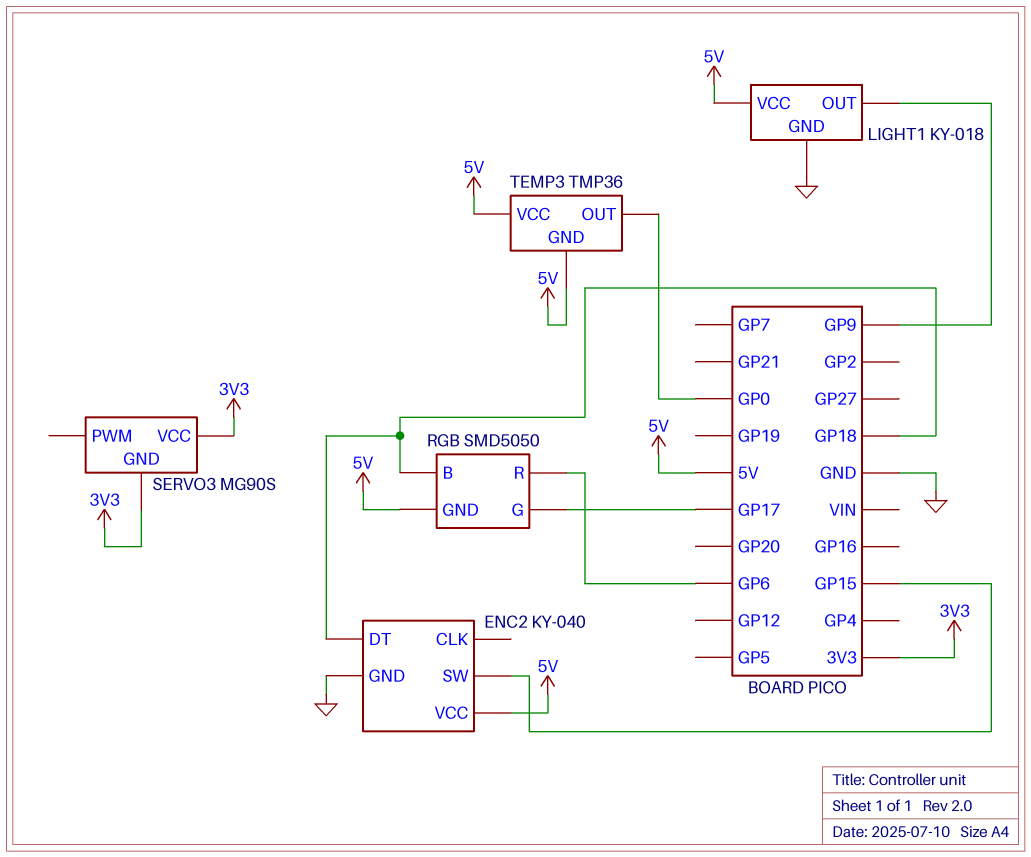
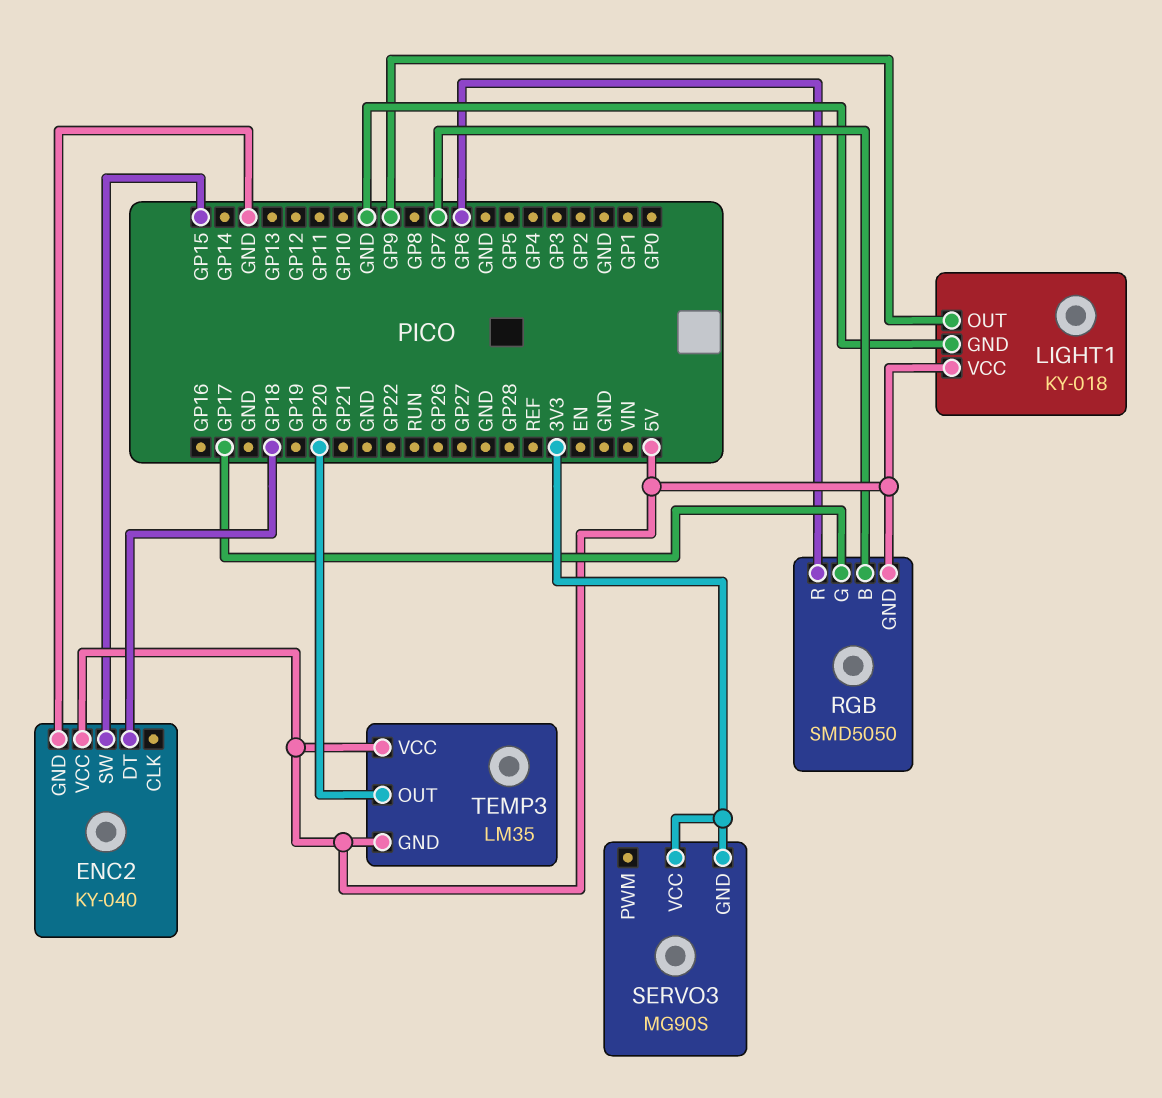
RGB pin B: GP18 -> GP7
TEMP3: TMP36 -> LM35
TEMP3 pin OUT: GP0 -> GP20

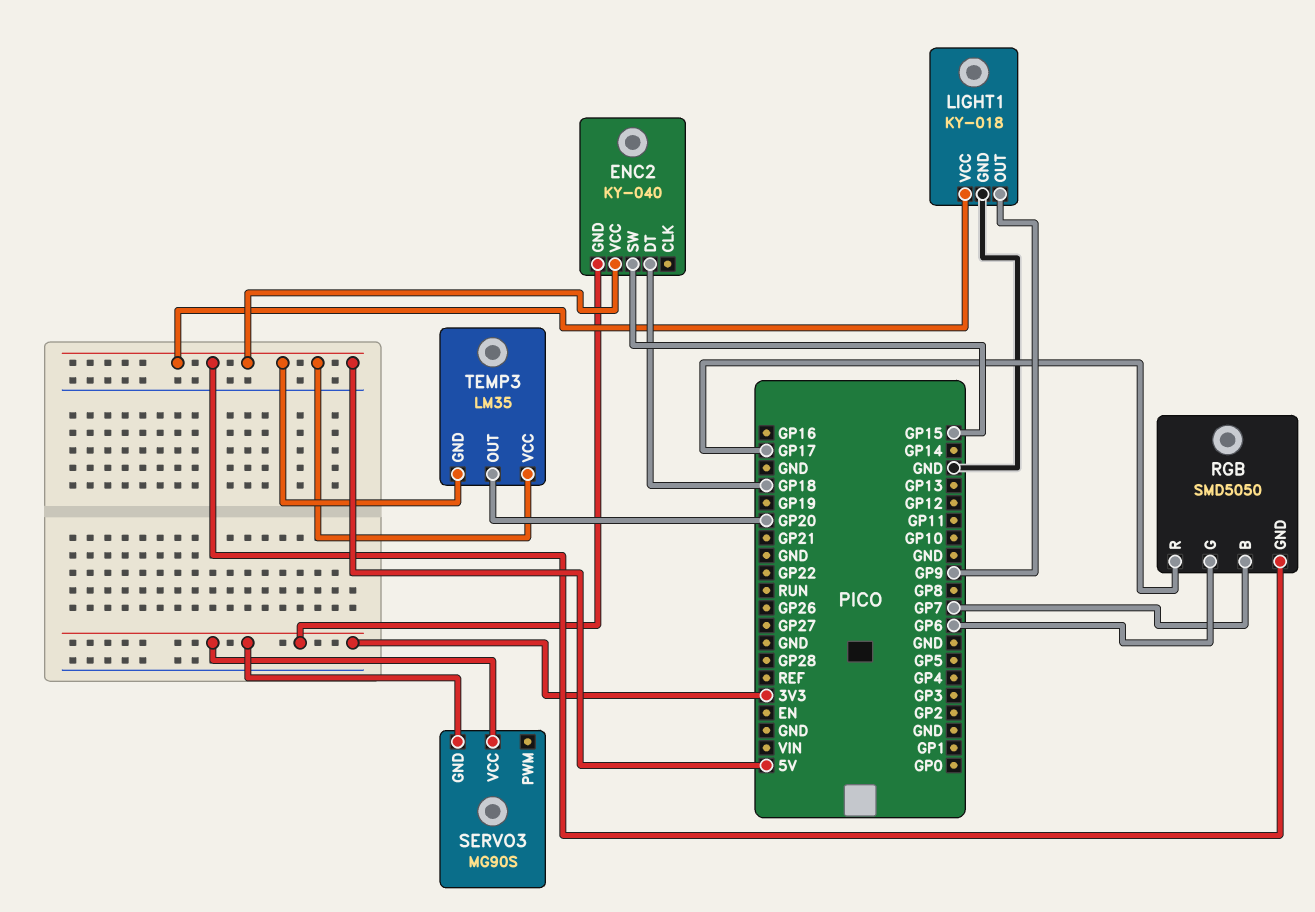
ENC2 pin GND: GND -> 3V3
RGB pin G: GP17 -> GP6
RGB pin R: GP6 -> GP17

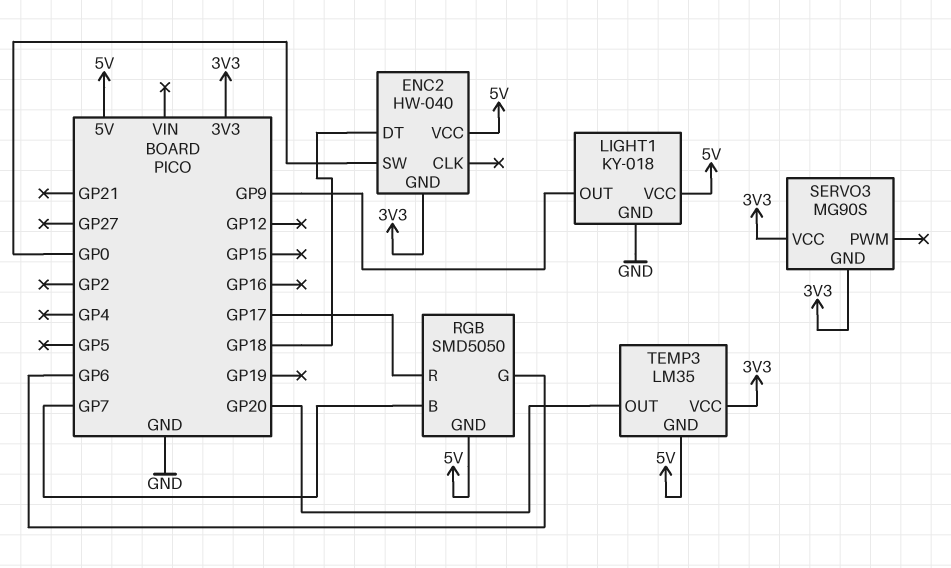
ENC2: KY-040 -> HW-040
ENC2 pin SW: GP15 -> GP0
TEMP3 pin VCC: 5V -> 3V3

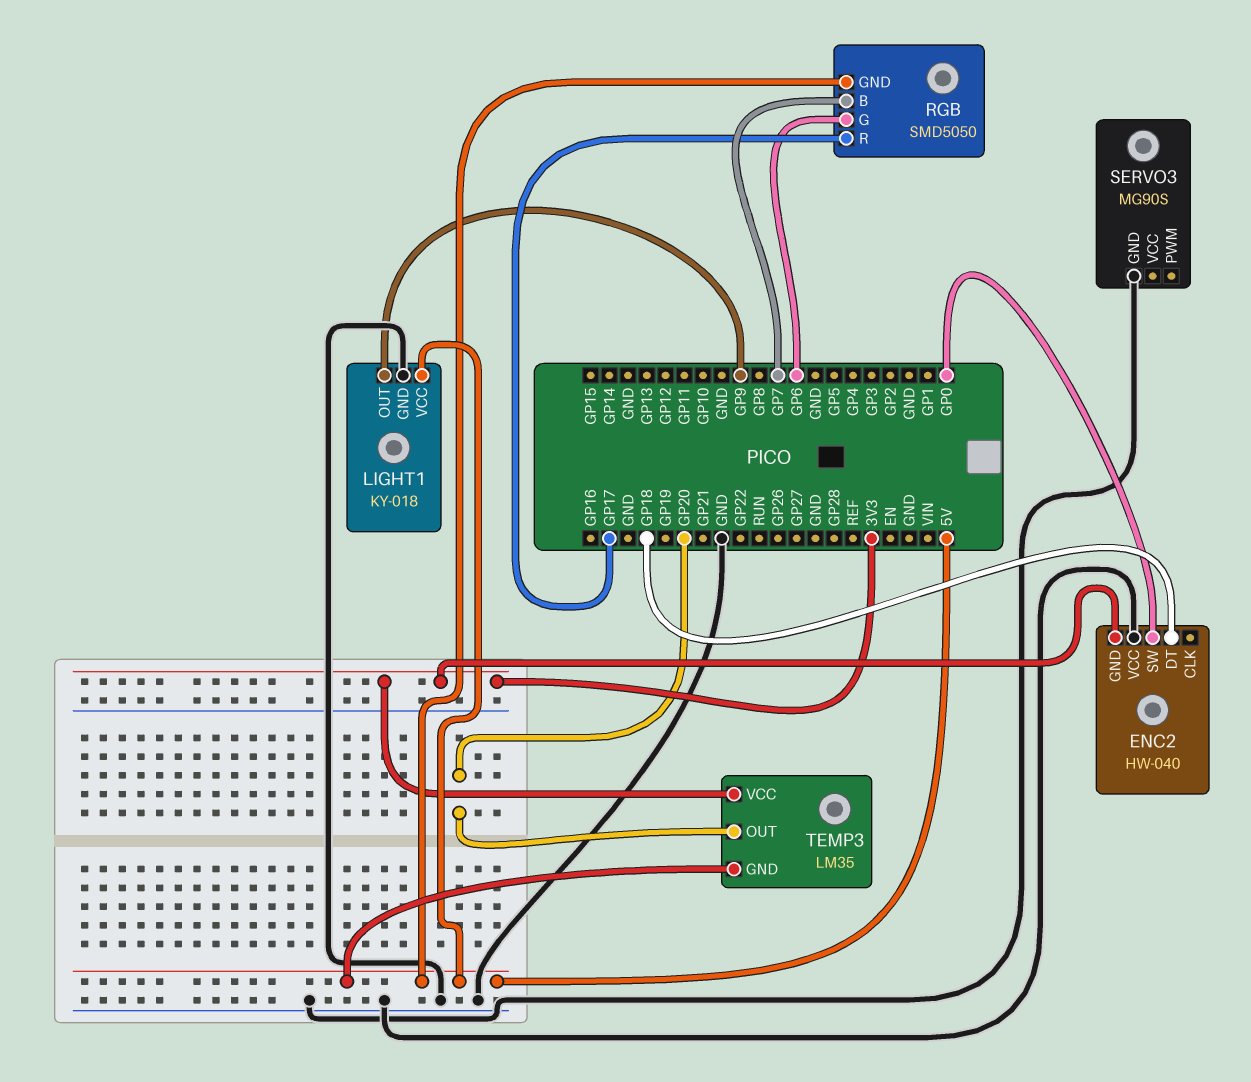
ENC2 pin VCC: 5V -> GND
SERVO3 pin GND: 3V3 -> GND
SERVO3 pin VCC: 3V3 -> none

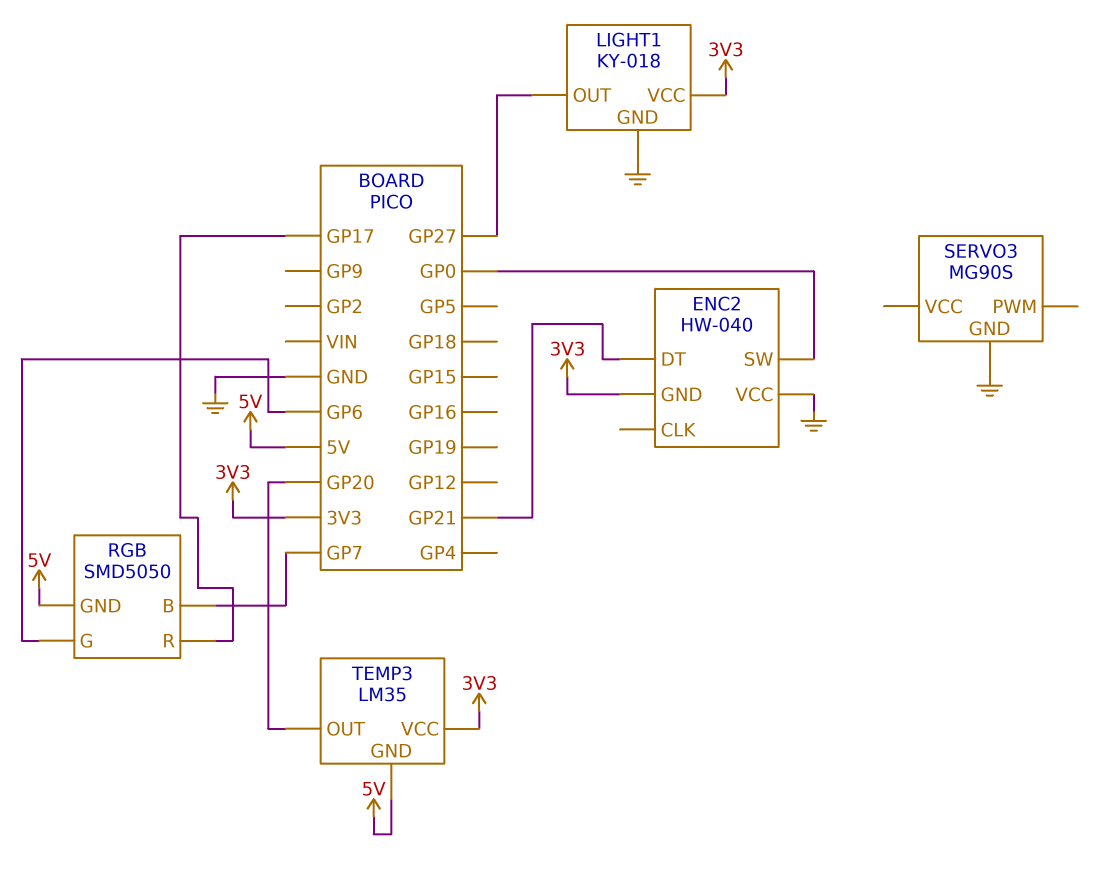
ENC2 pin DT: GP18 -> GP21
LIGHT1 pin OUT: GP9 -> GP27
LIGHT1 pin VCC: 5V -> 3V3

